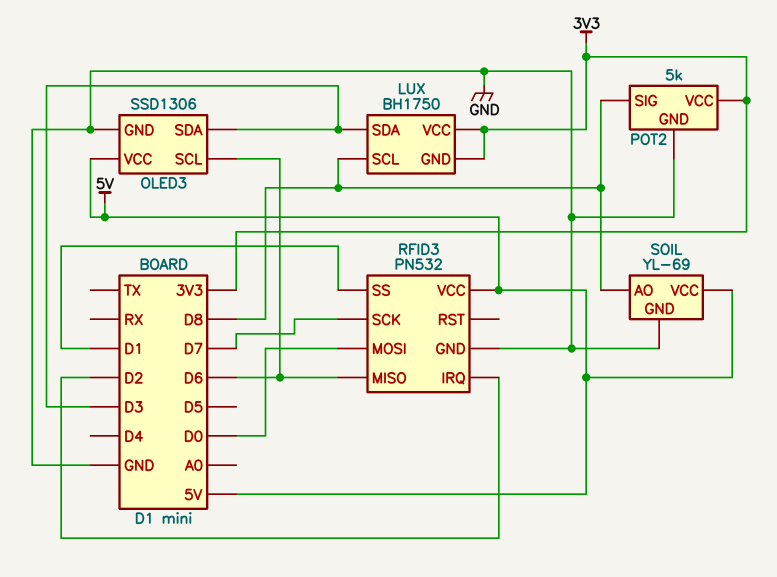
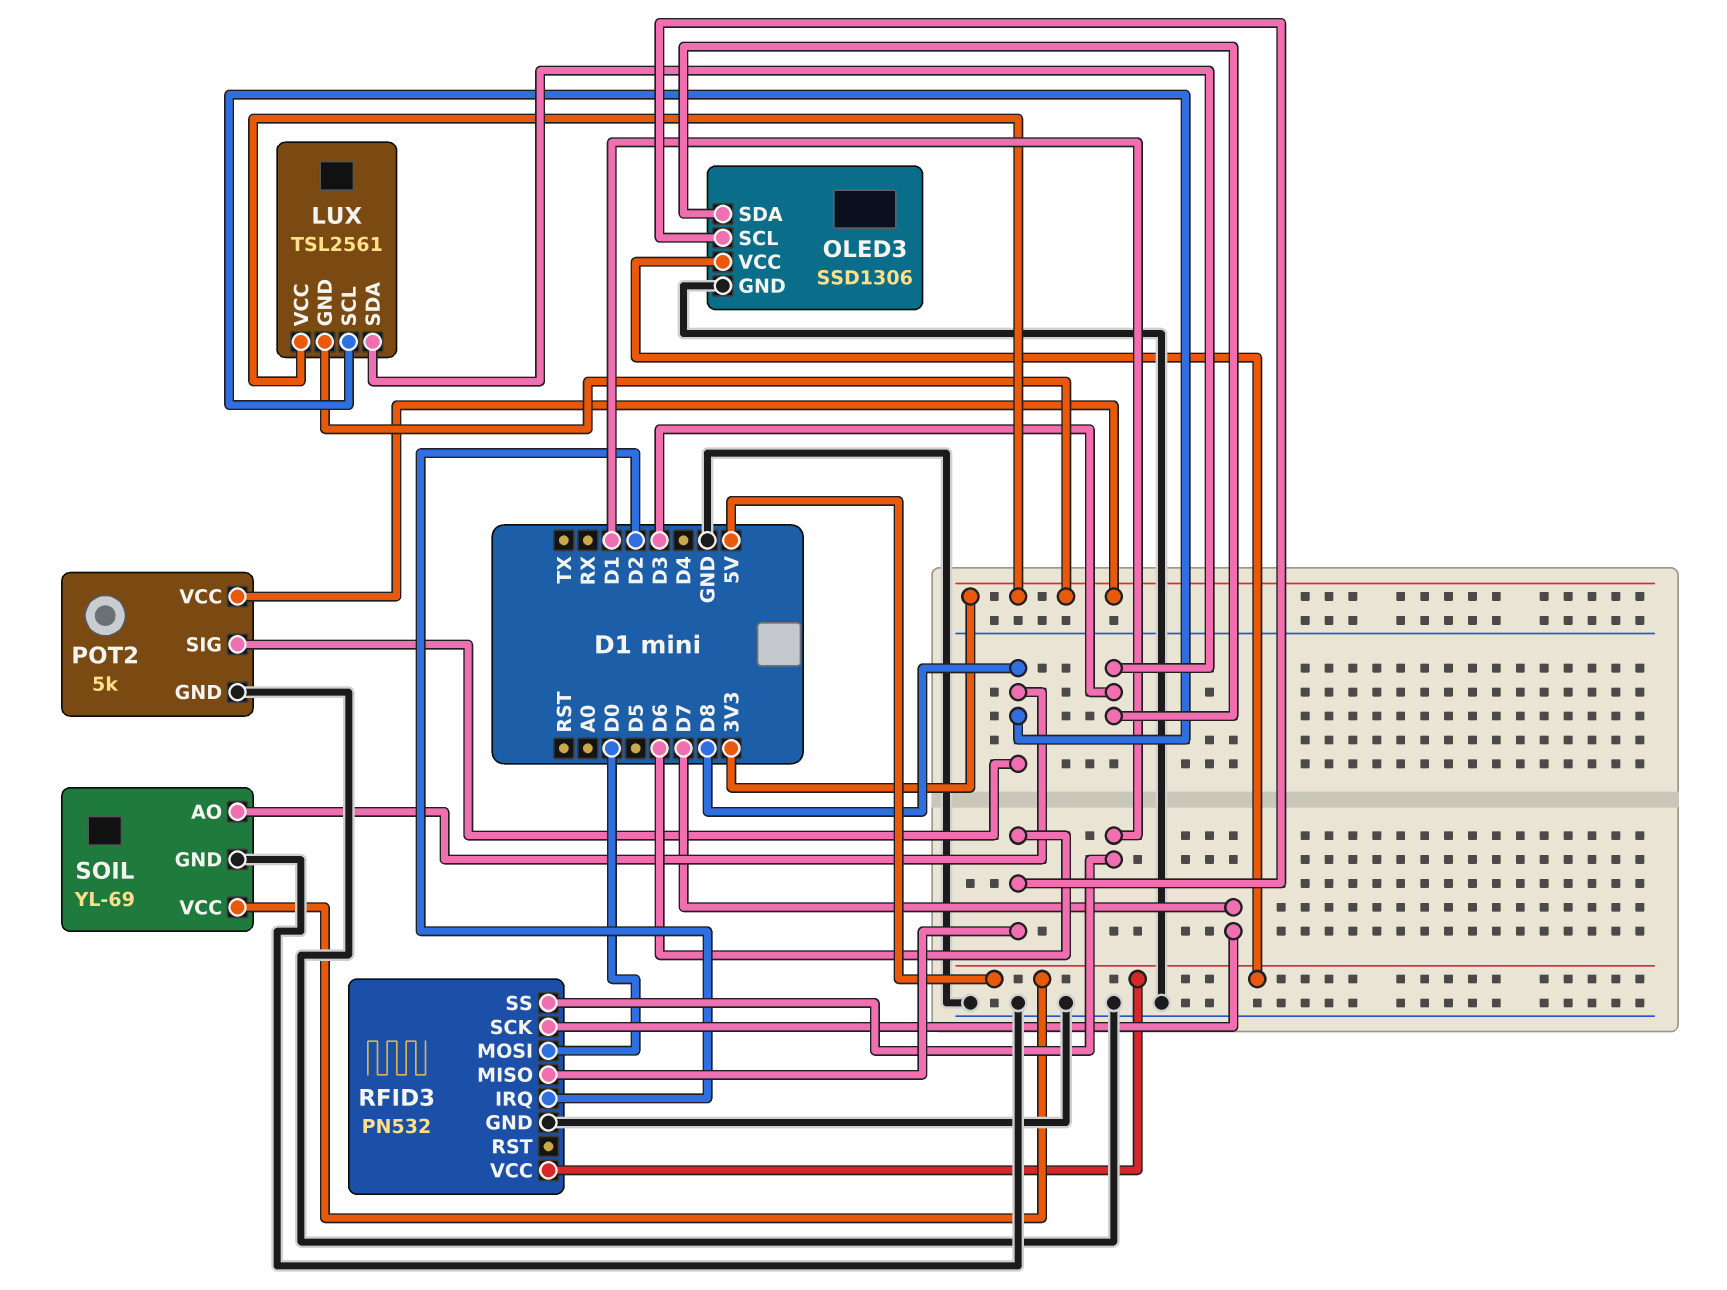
LUX: BH1750 -> TSL2561

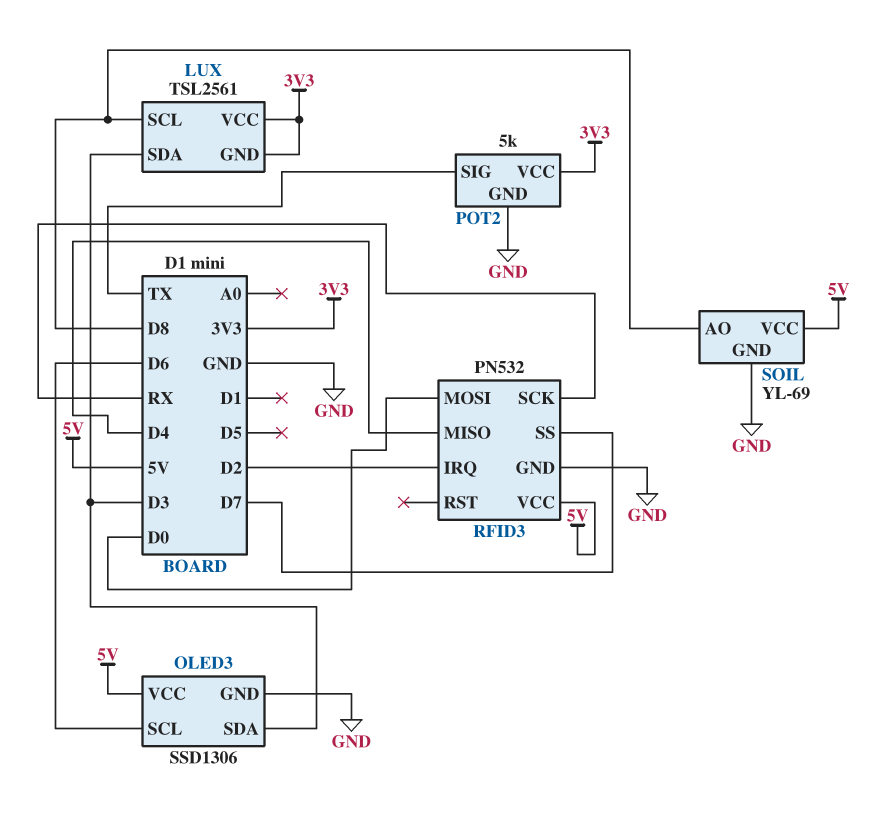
POT2 pin SIG: D8 -> TX
RFID3 pin MISO: D6 -> D4
RFID3 pin SCK: D7 -> RX
RFID3 pin SS: D1 -> D7

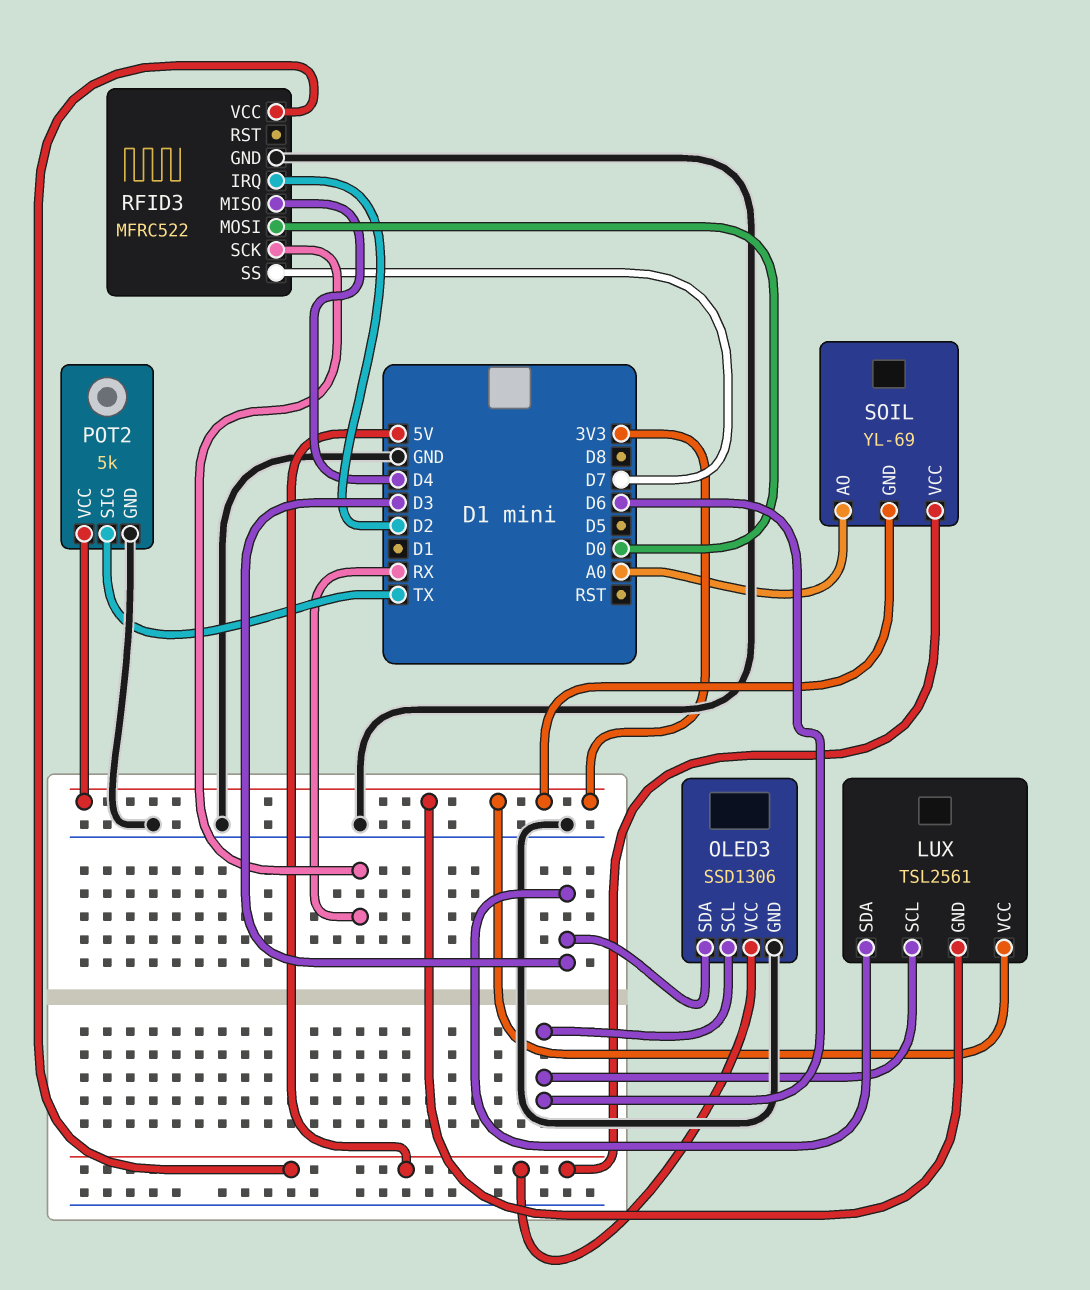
LUX pin SCL: D8 -> D6
RFID3: PN532 -> MFRC522
SOIL pin AO: D8 -> A0
SOIL pin GND: GND -> 3V3

